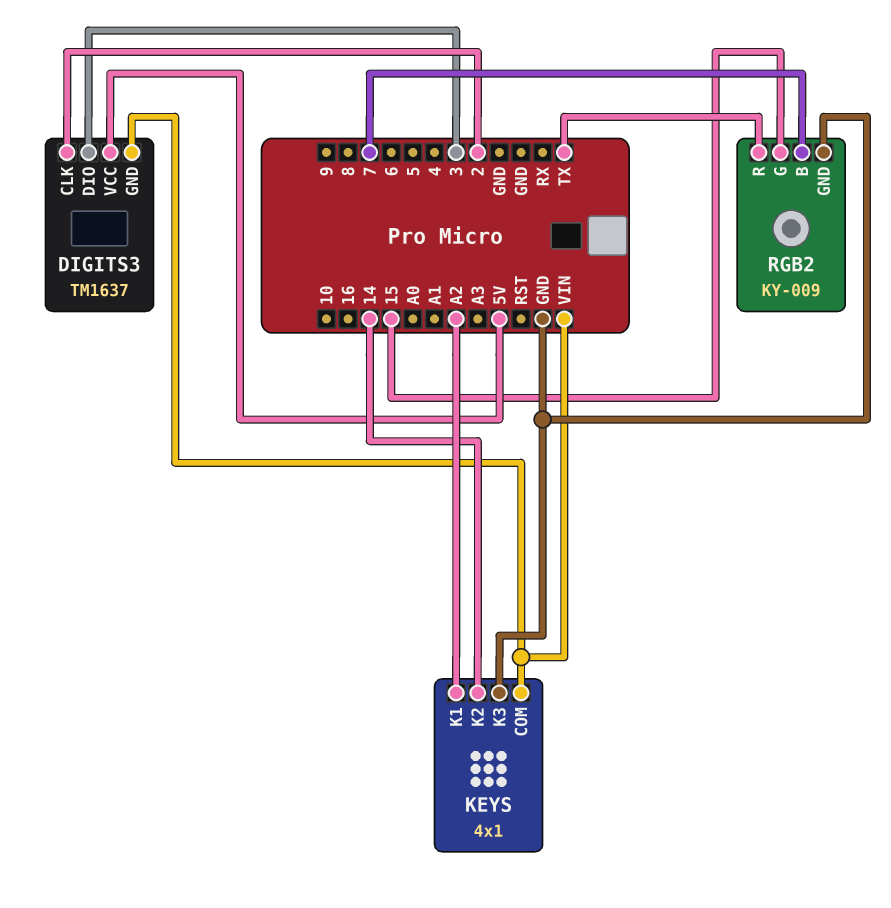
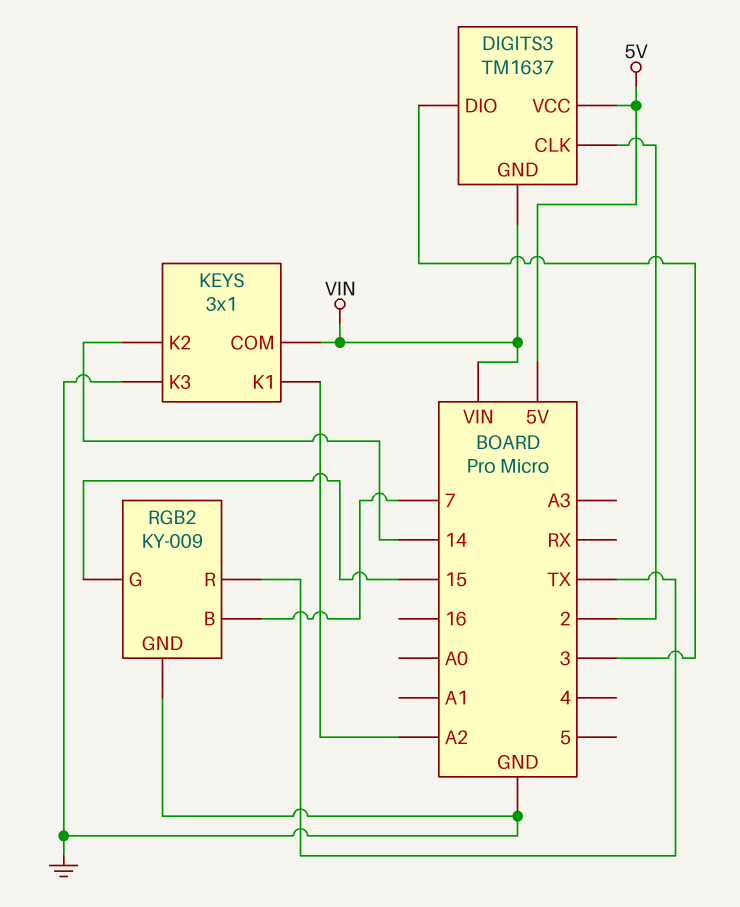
KEYS: 4x1 -> 3x1

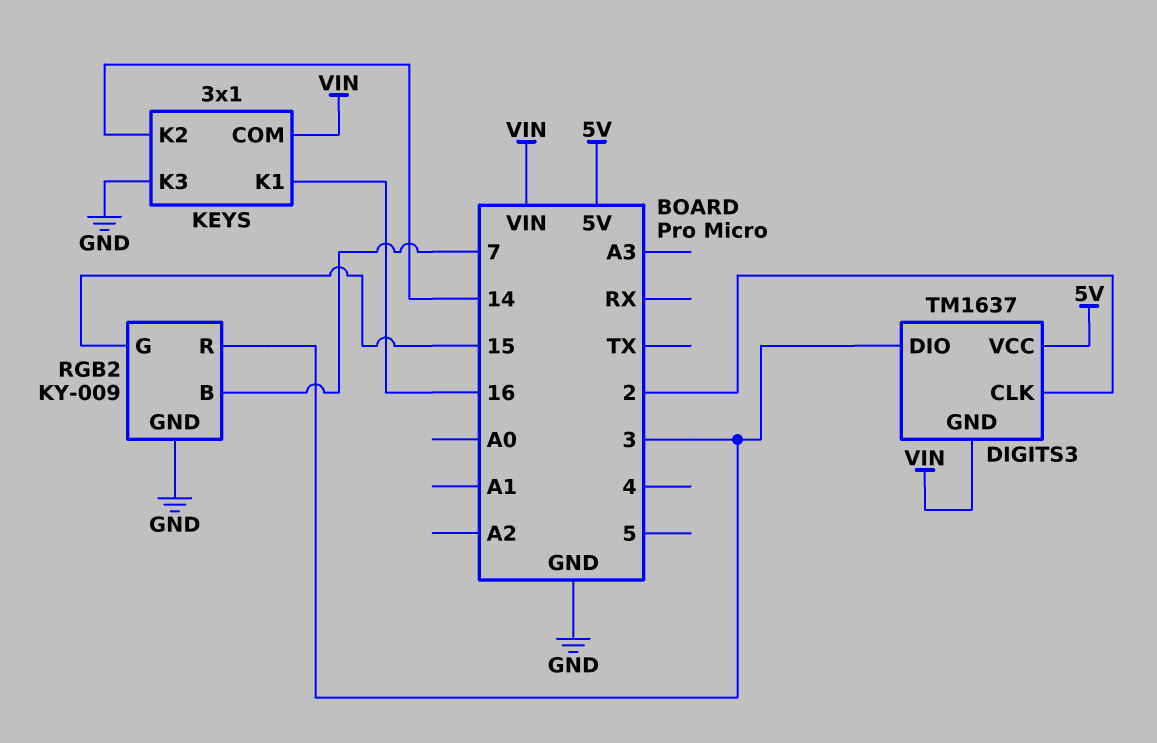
KEYS pin K1: A2 -> 16
RGB2 pin R: TX -> 3

